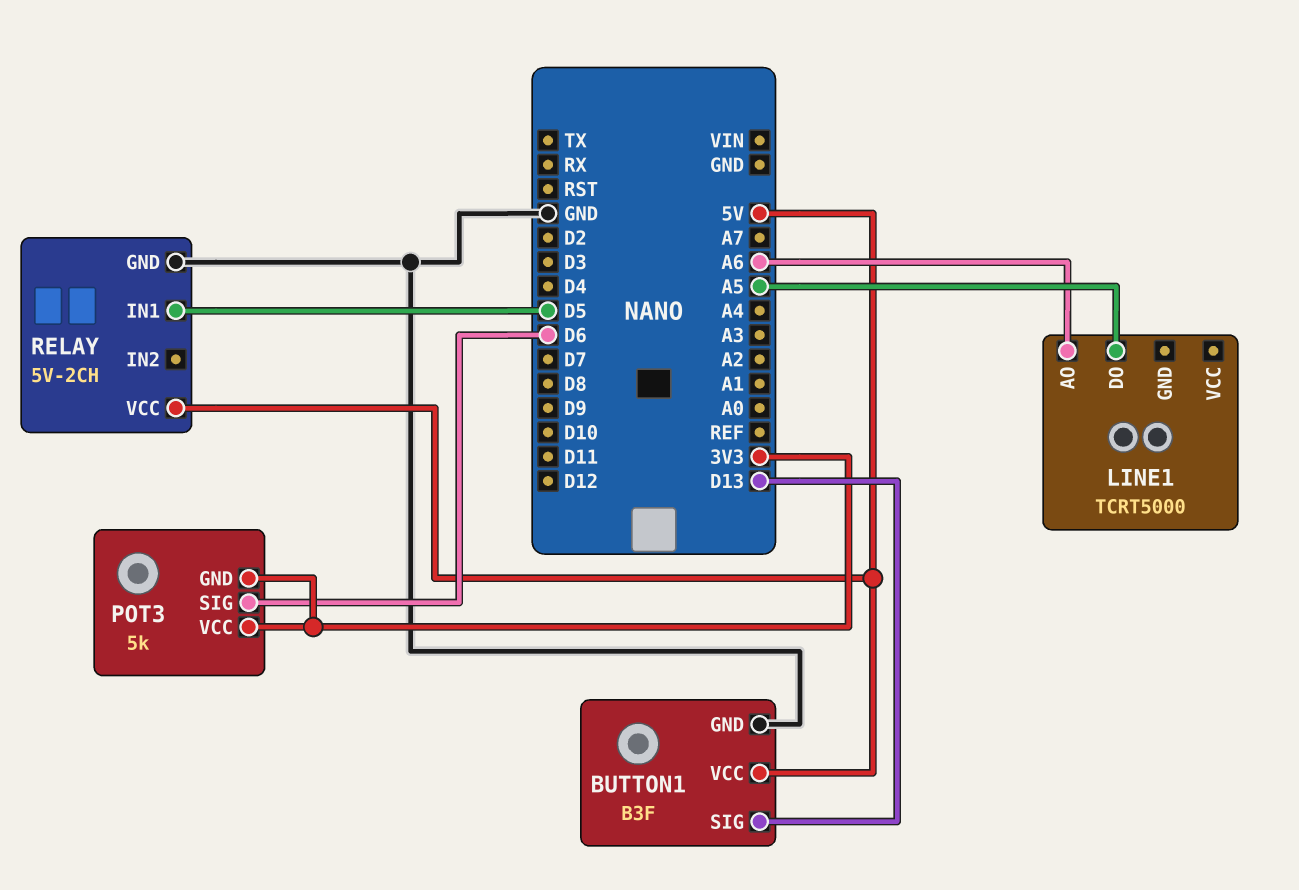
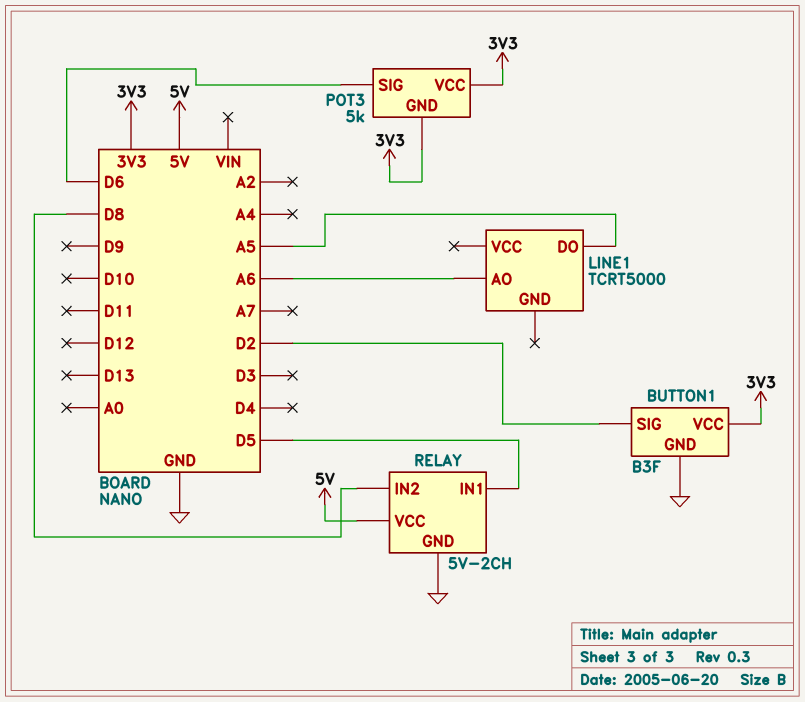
BUTTON1 pin SIG: D13 -> D2
BUTTON1 pin VCC: 5V -> 3V3
RELAY pin IN2: none -> D8

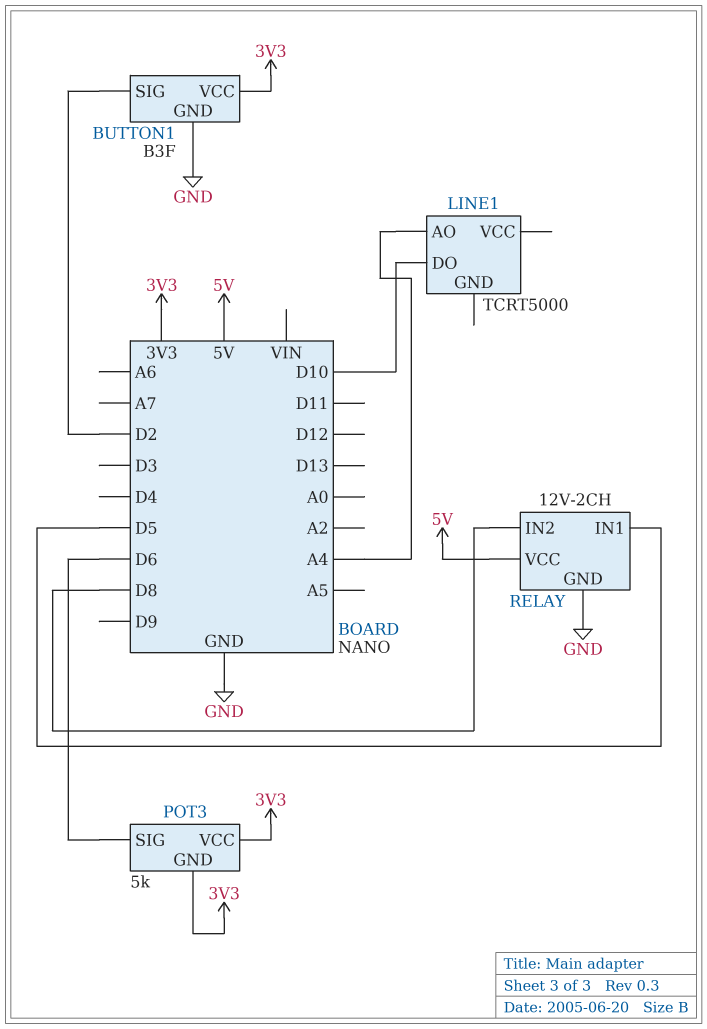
LINE1 pin AO: A6 -> A4
LINE1 pin DO: A5 -> D10
RELAY: 5V-2CH -> 12V-2CH

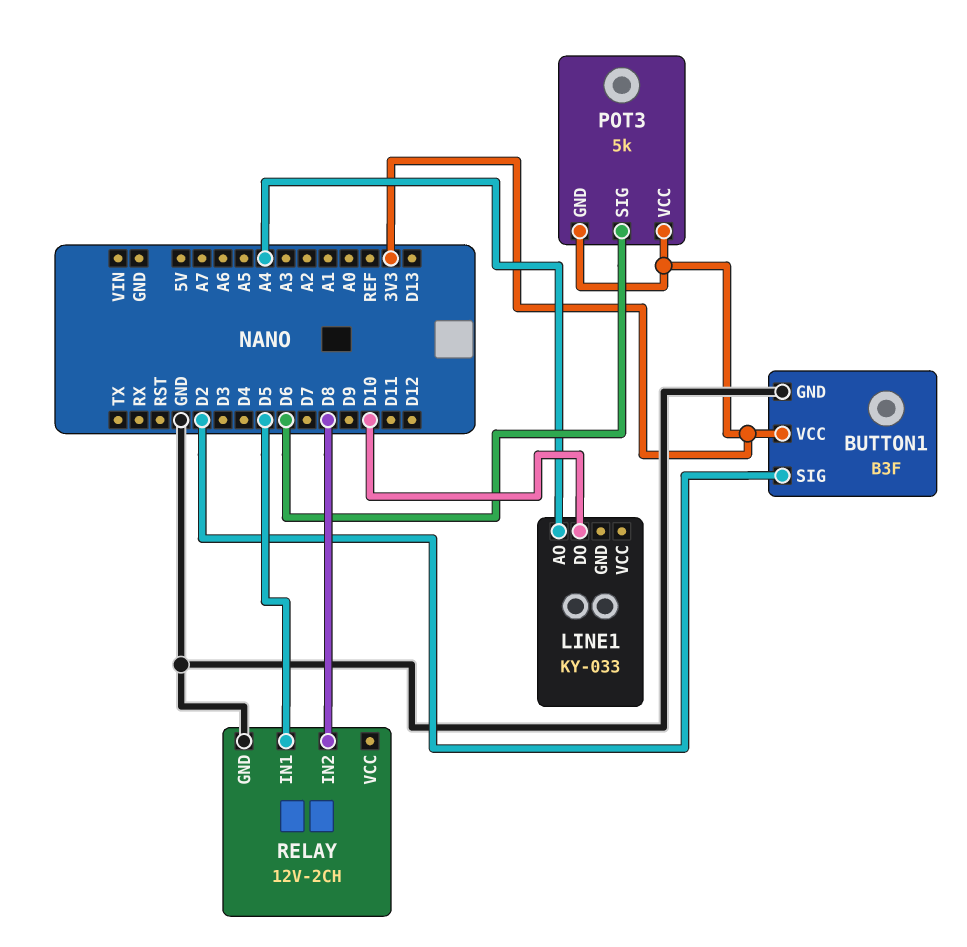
LINE1: TCRT5000 -> KY-033
RELAY pin VCC: 5V -> none

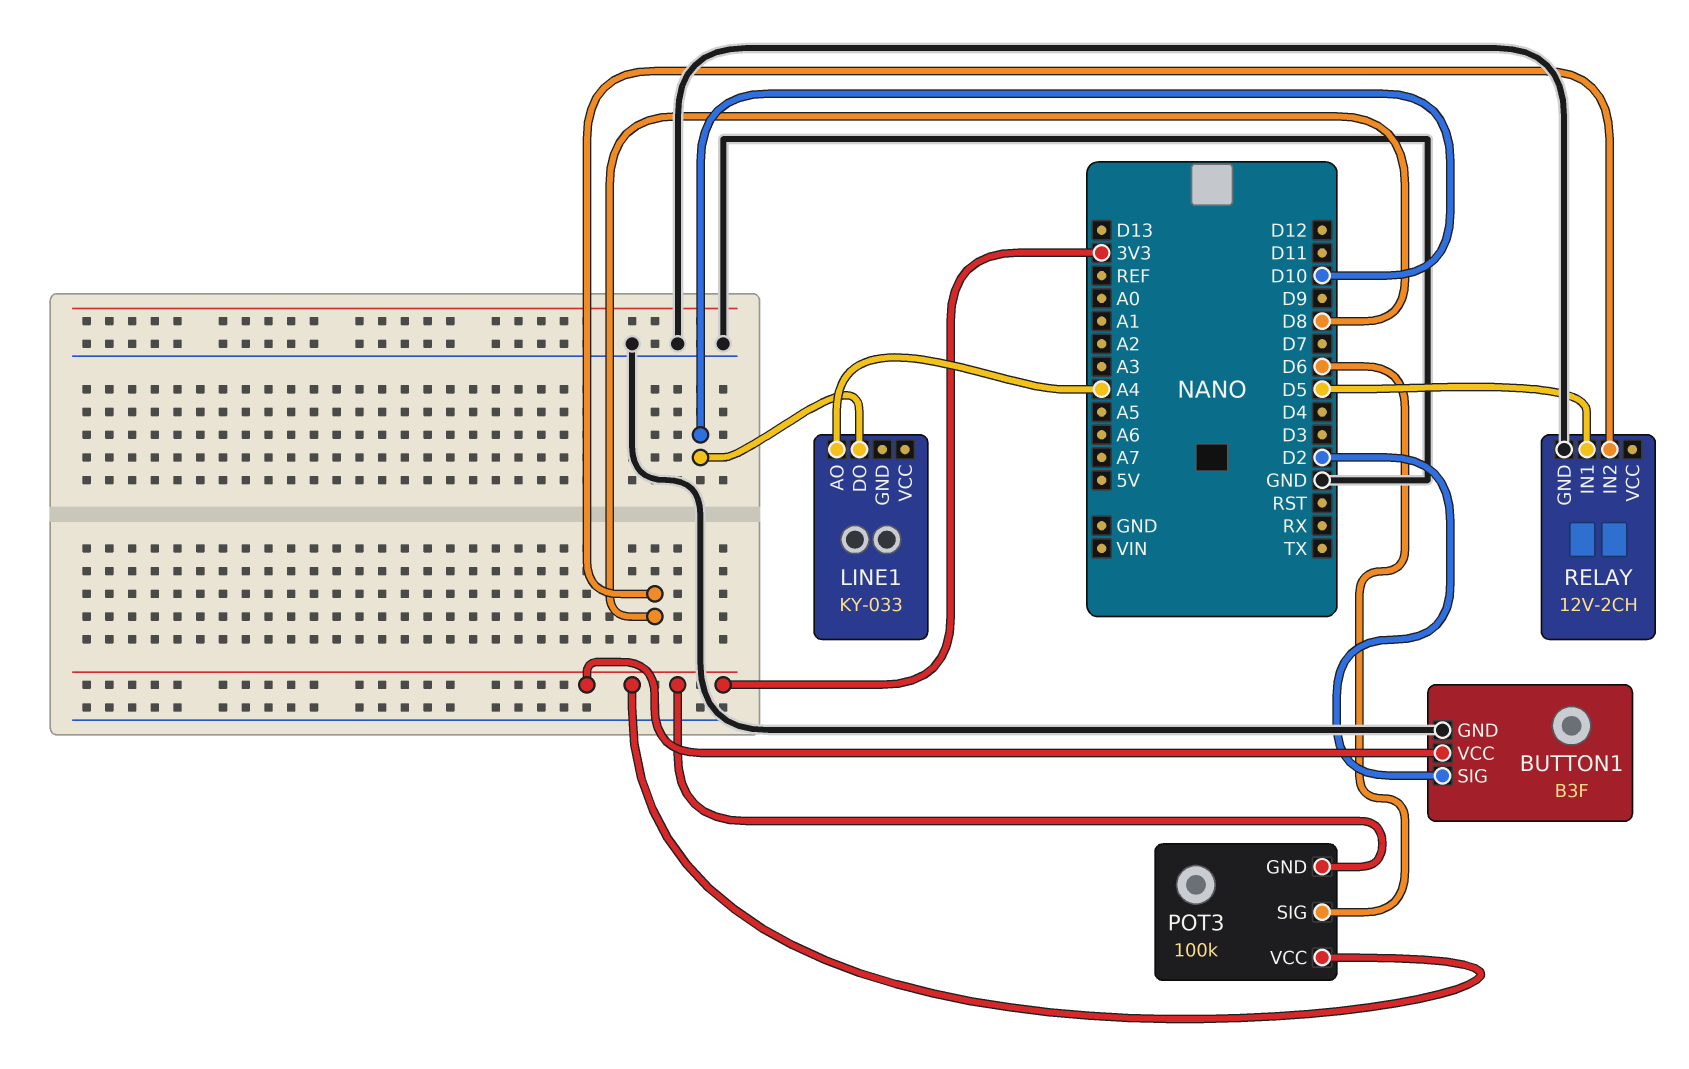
POT3: 5k -> 100k

